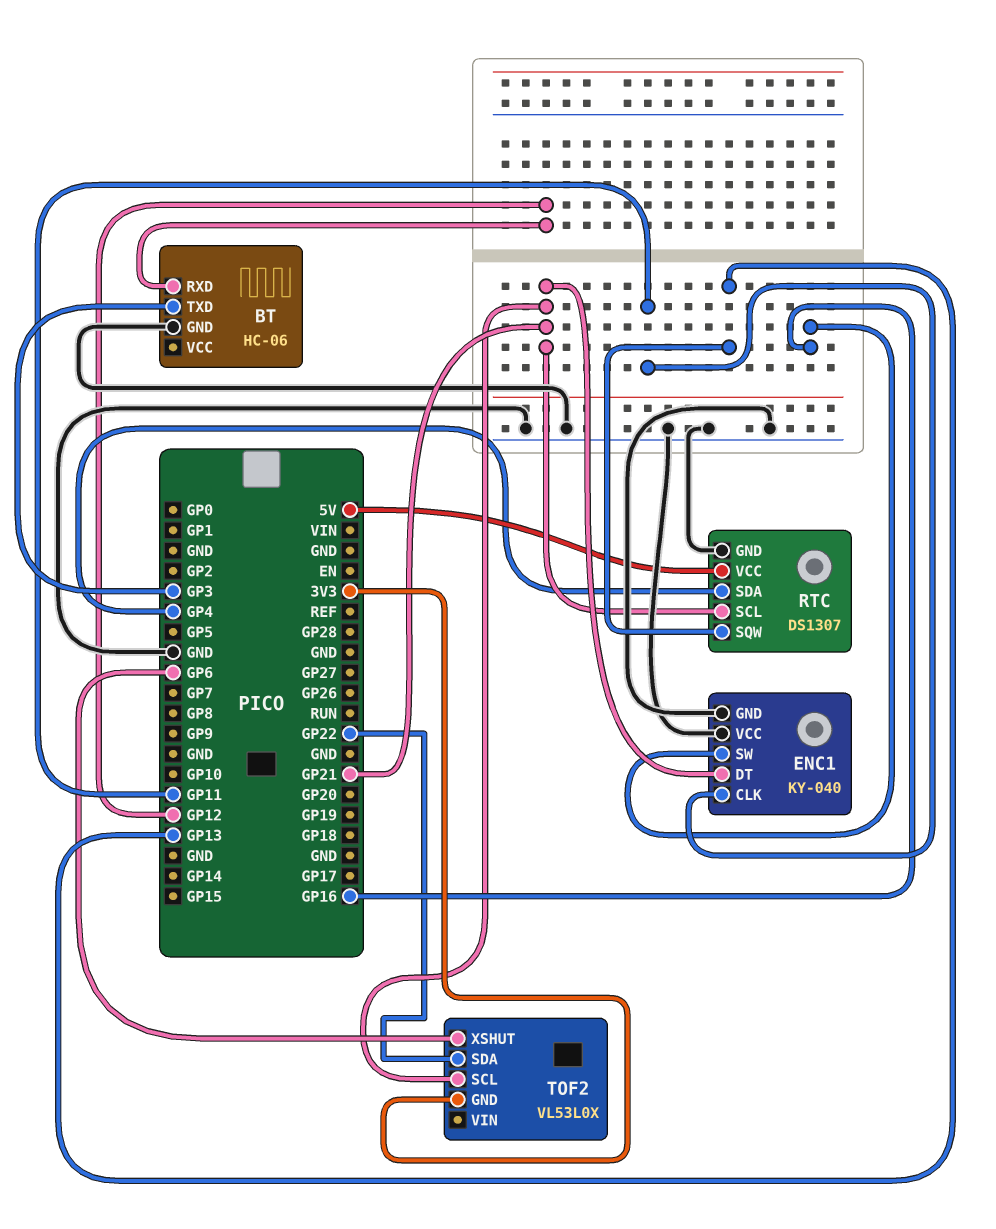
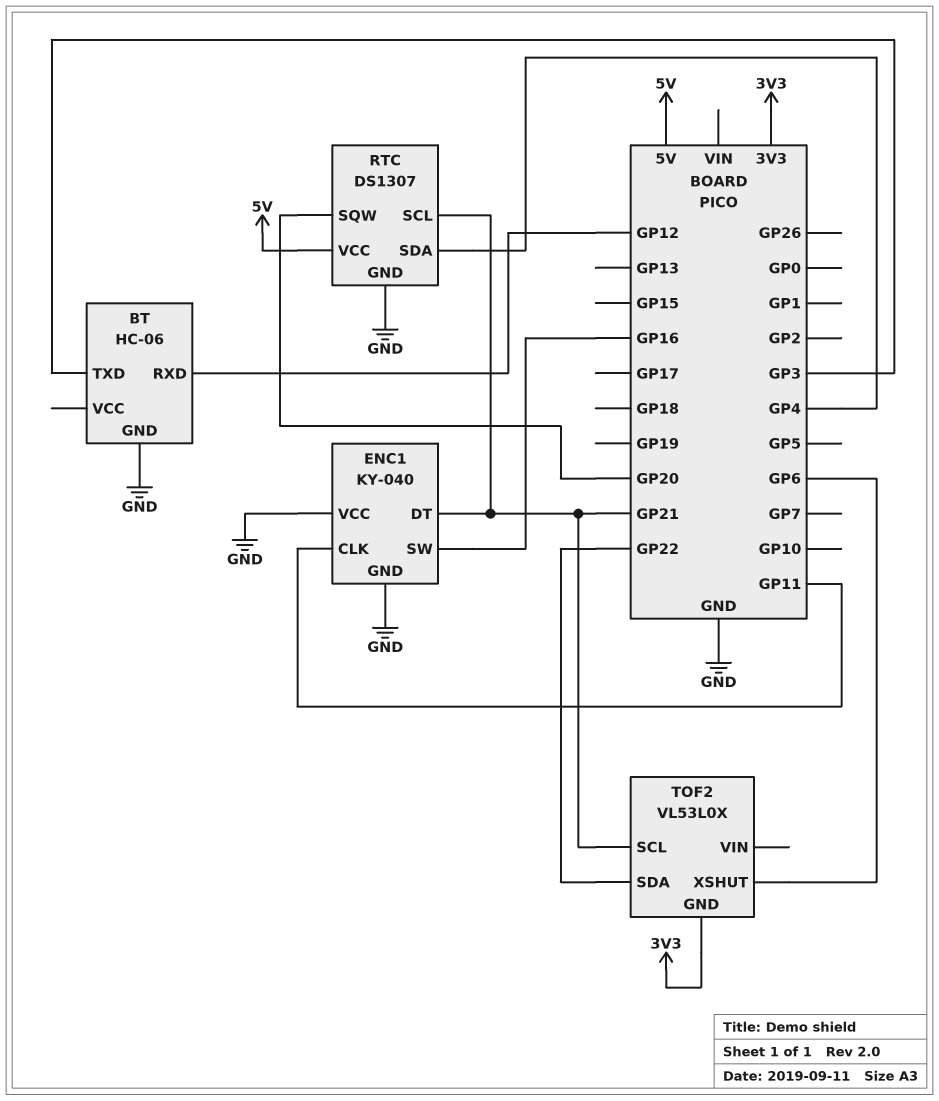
RTC pin SQW: GP13 -> GP20

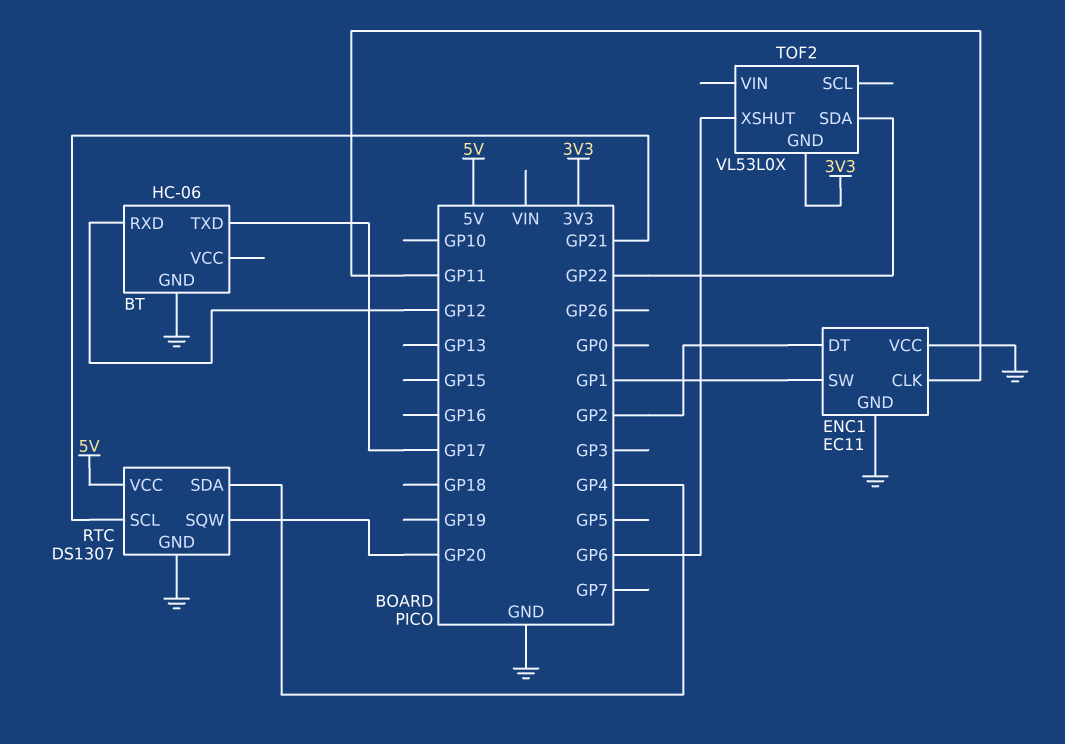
BT pin TXD: GP3 -> GP17
ENC1: KY-040 -> EC11
ENC1 pin DT: GP21 -> GP2
ENC1 pin SW: GP16 -> GP1
TOF2 pin SCL: GP21 -> none

